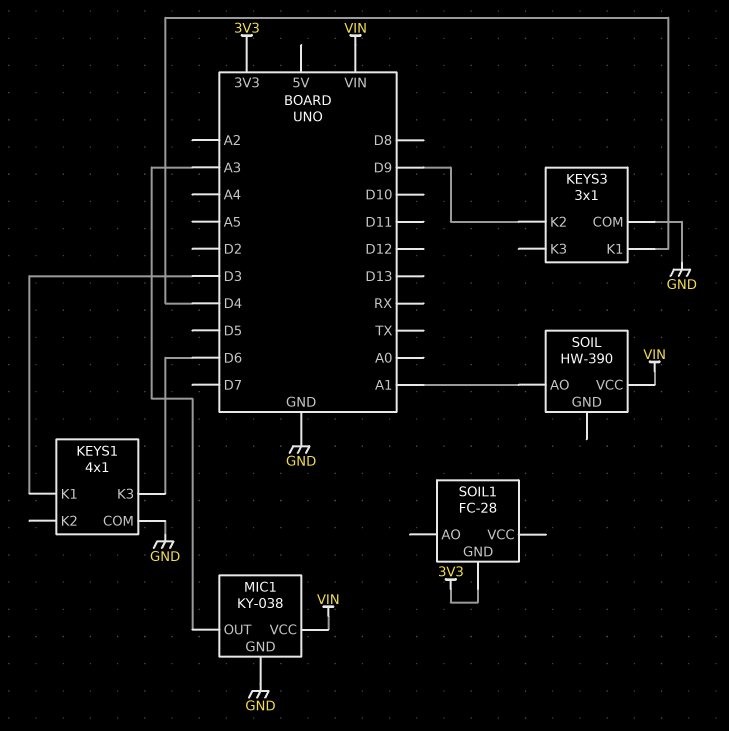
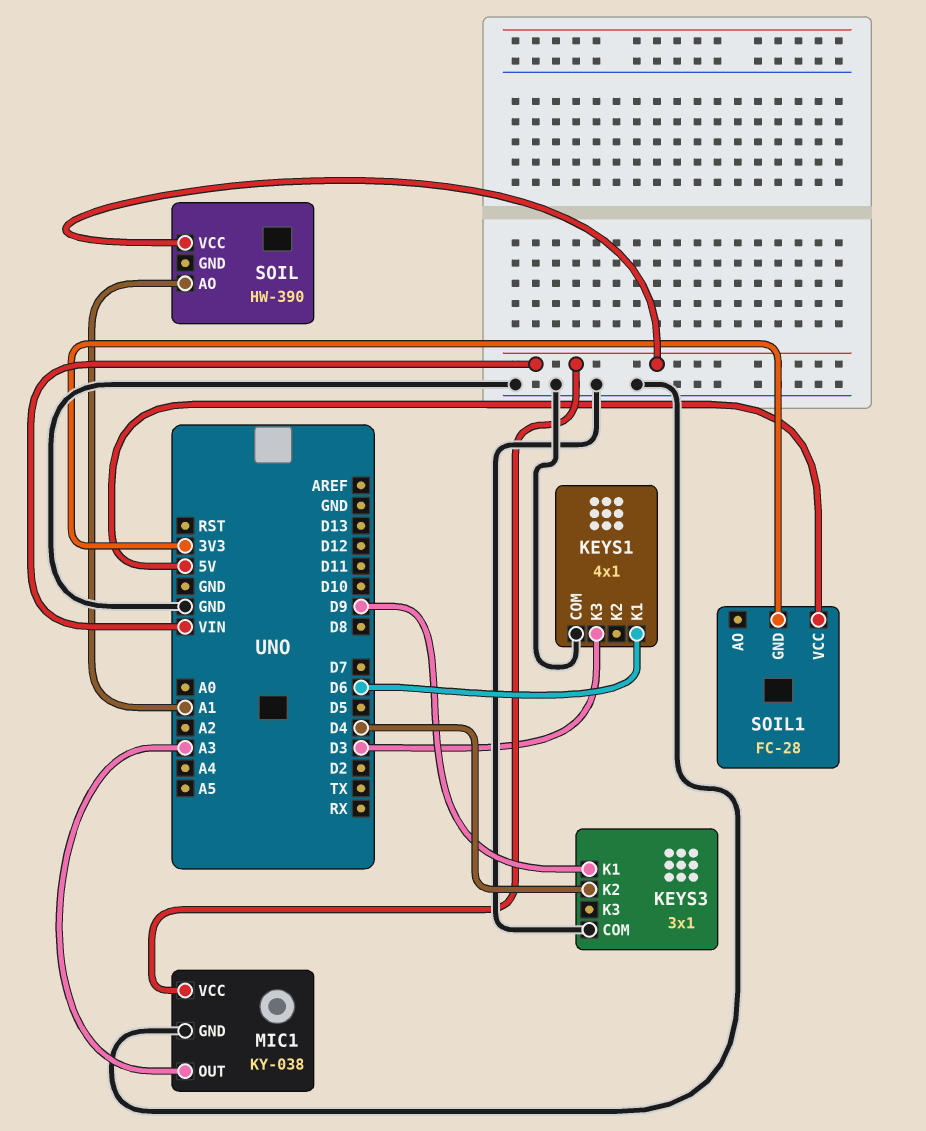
KEYS1 pin K1: D3 -> D6
KEYS1 pin K3: D6 -> D3
KEYS3 pin K1: D4 -> D9
KEYS3 pin K2: D9 -> D4
SOIL1 pin VCC: none -> 5V

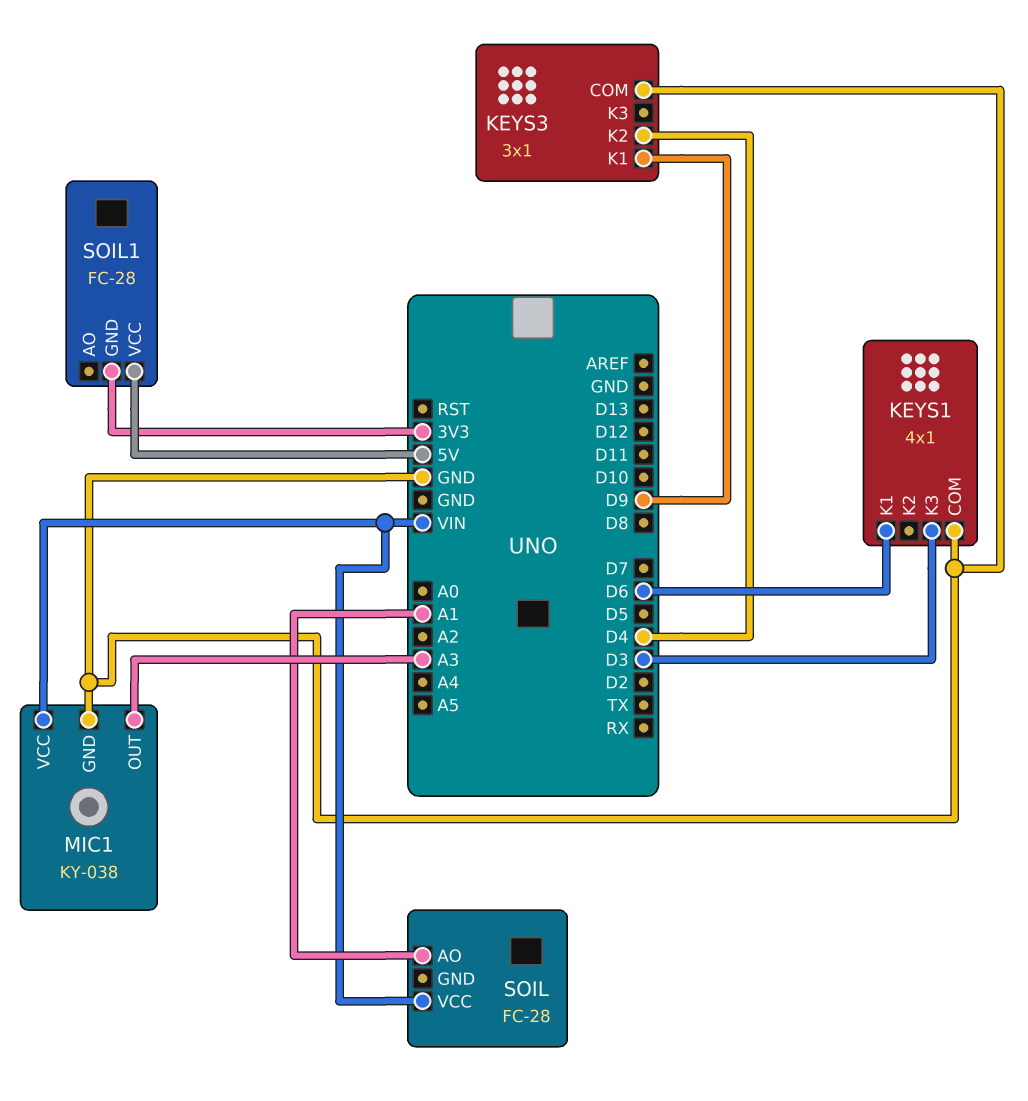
SOIL: HW-390 -> FC-28

